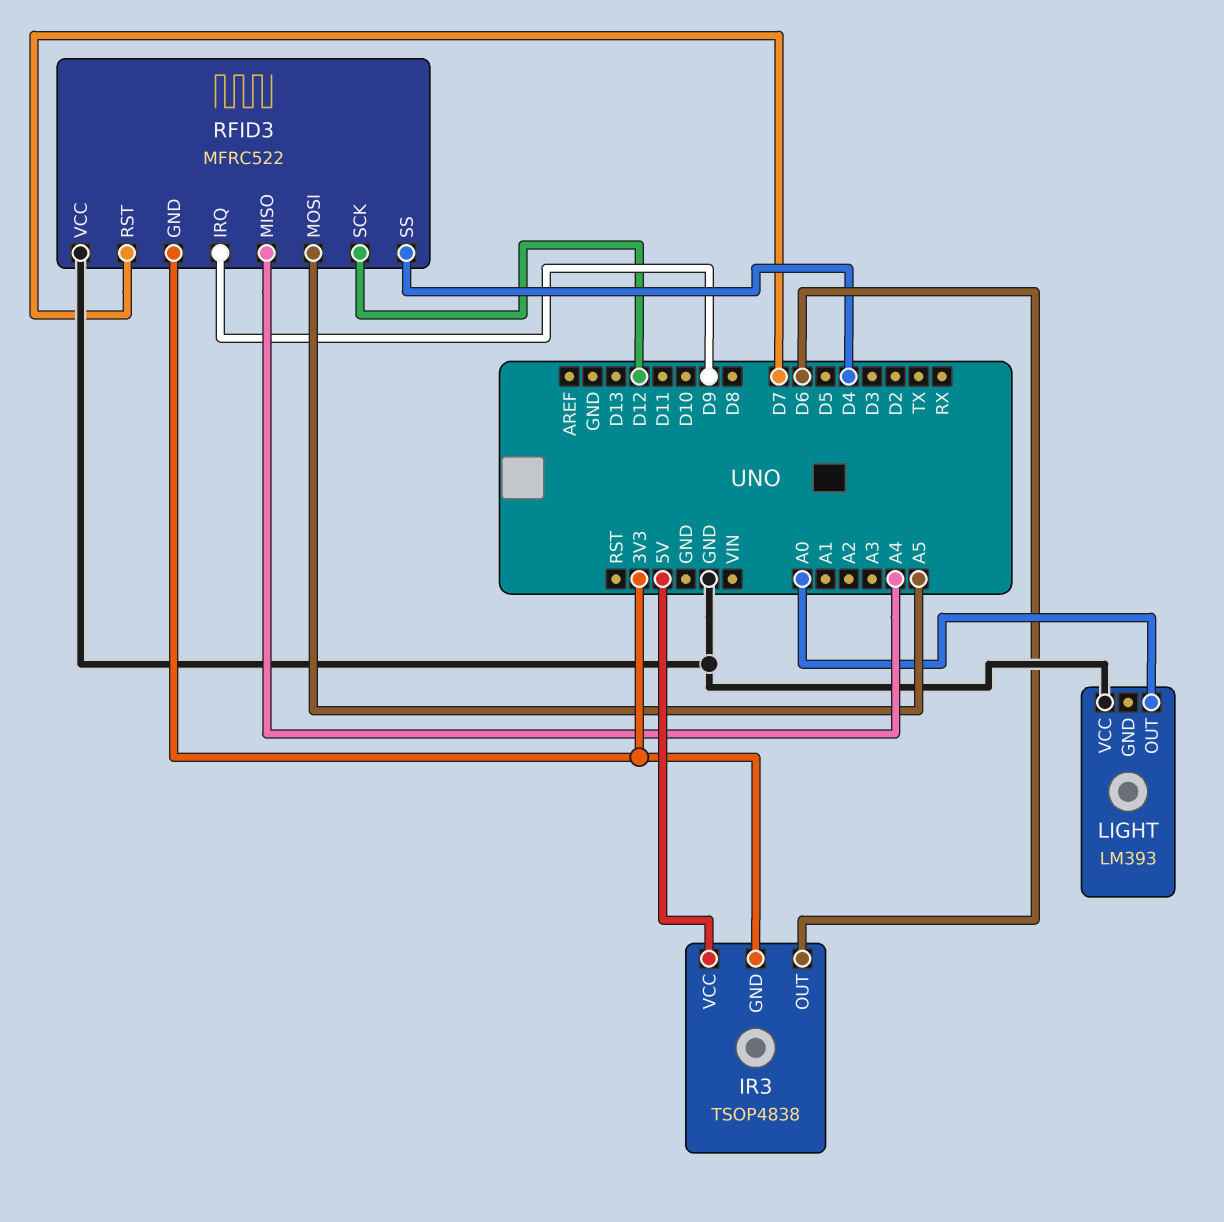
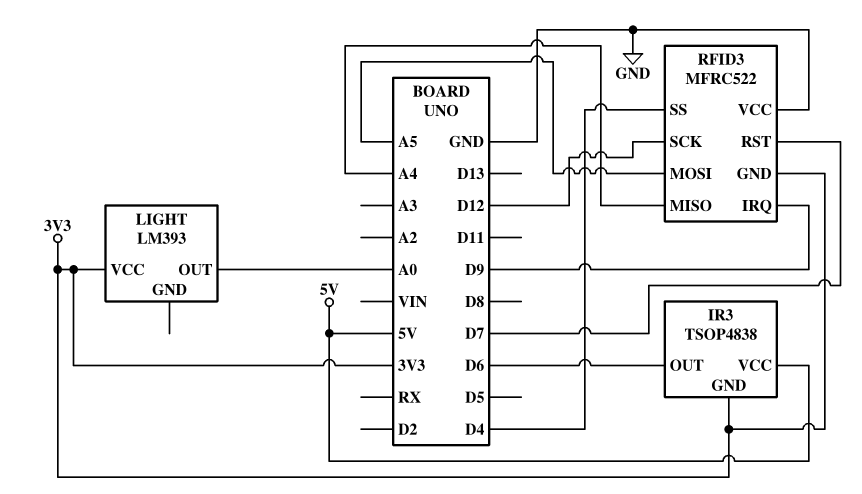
LIGHT pin VCC: GND -> 3V3

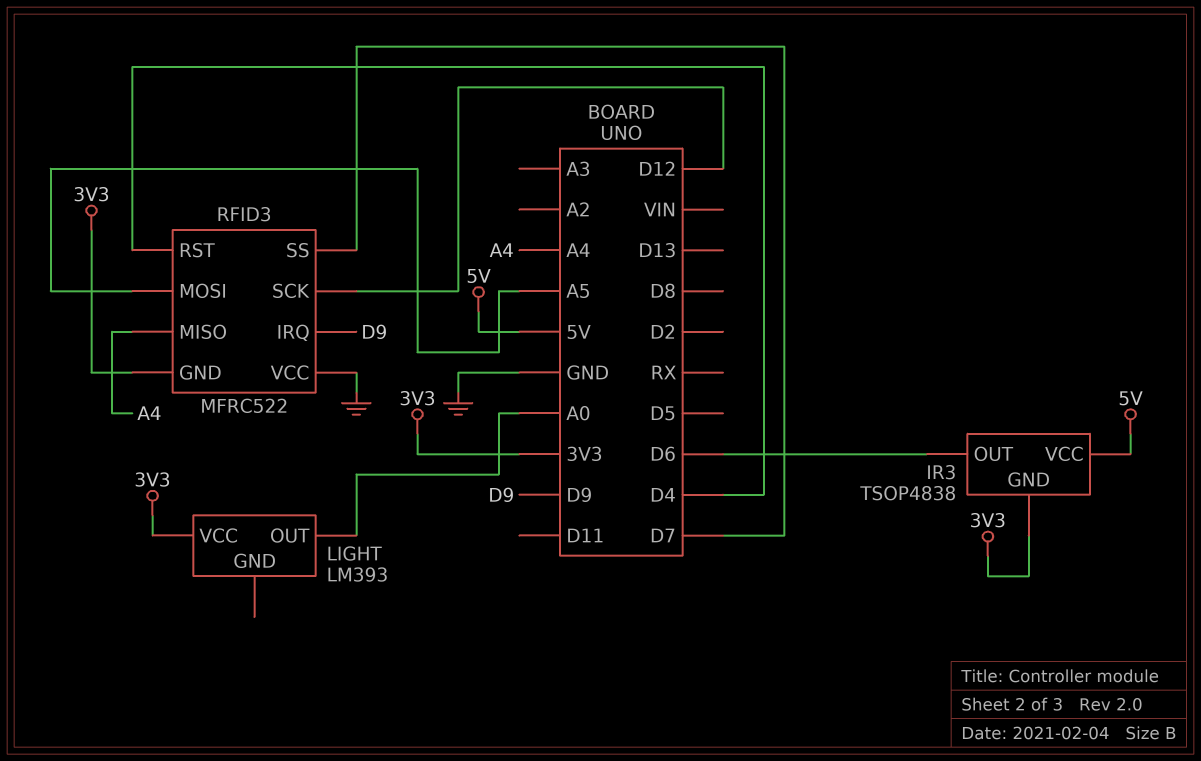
RFID3 pin RST: D7 -> D4
RFID3 pin SS: D4 -> D7

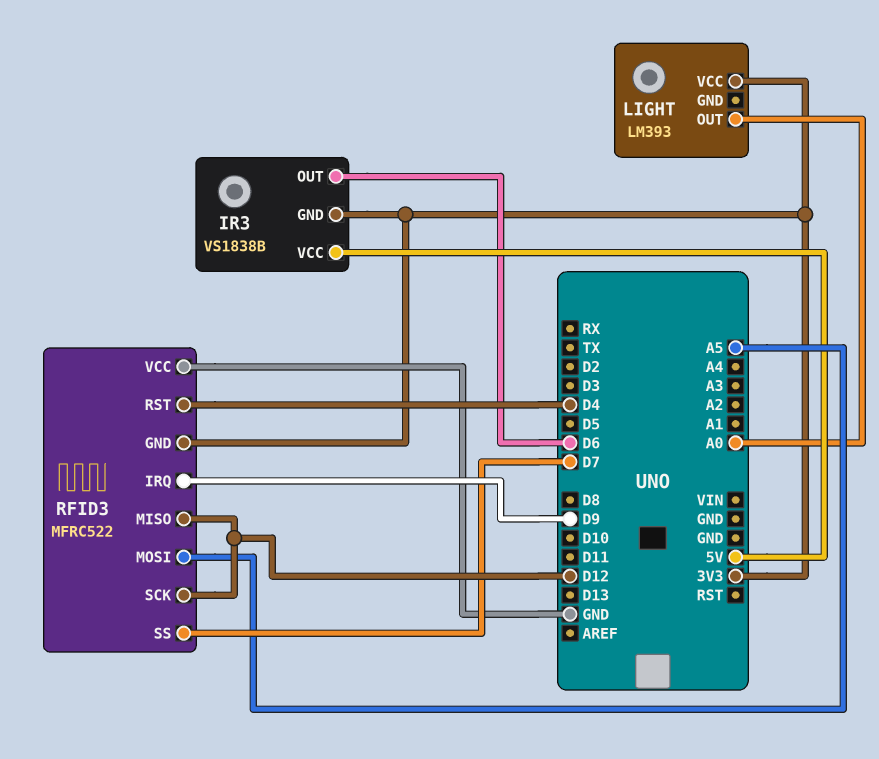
IR3: TSOP4838 -> VS1838B
RFID3 pin MISO: A4 -> D12

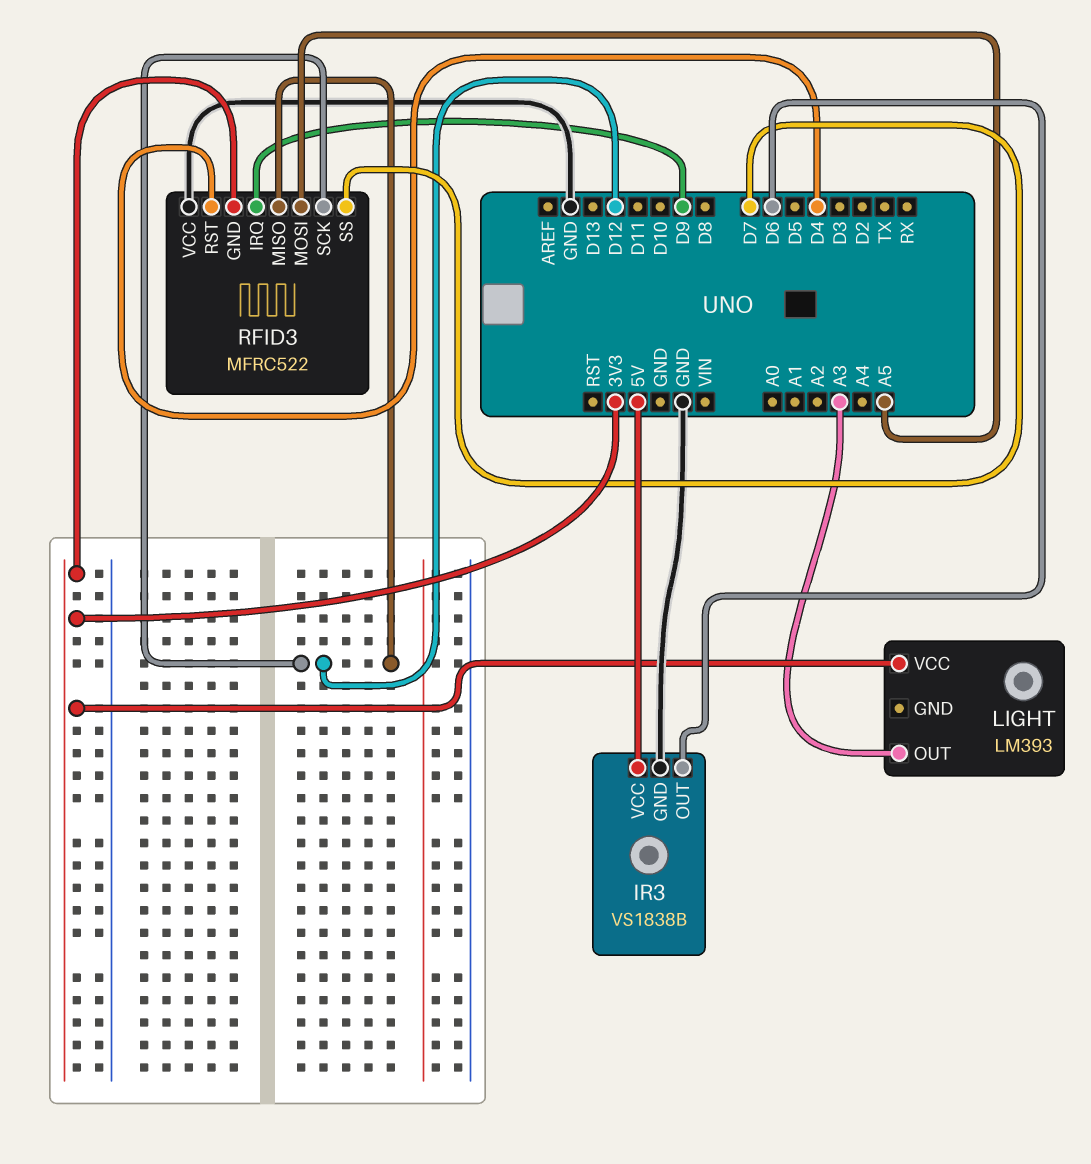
IR3 pin GND: 3V3 -> GND
LIGHT pin OUT: A0 -> A3

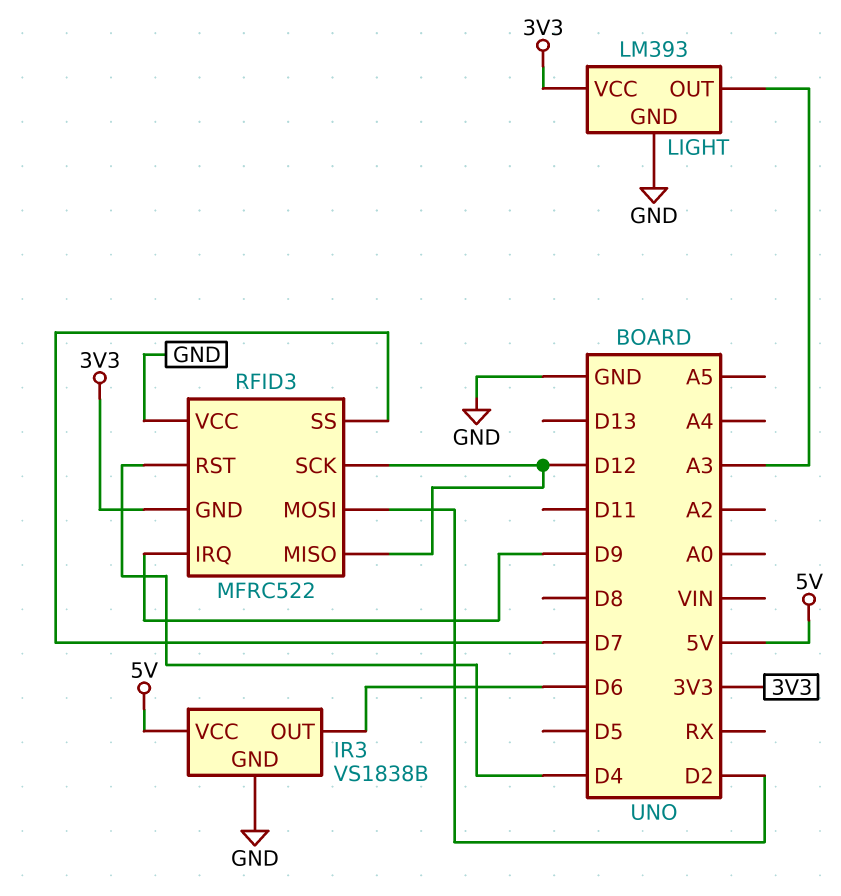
LIGHT pin GND: none -> GND
RFID3 pin MOSI: A5 -> D2

